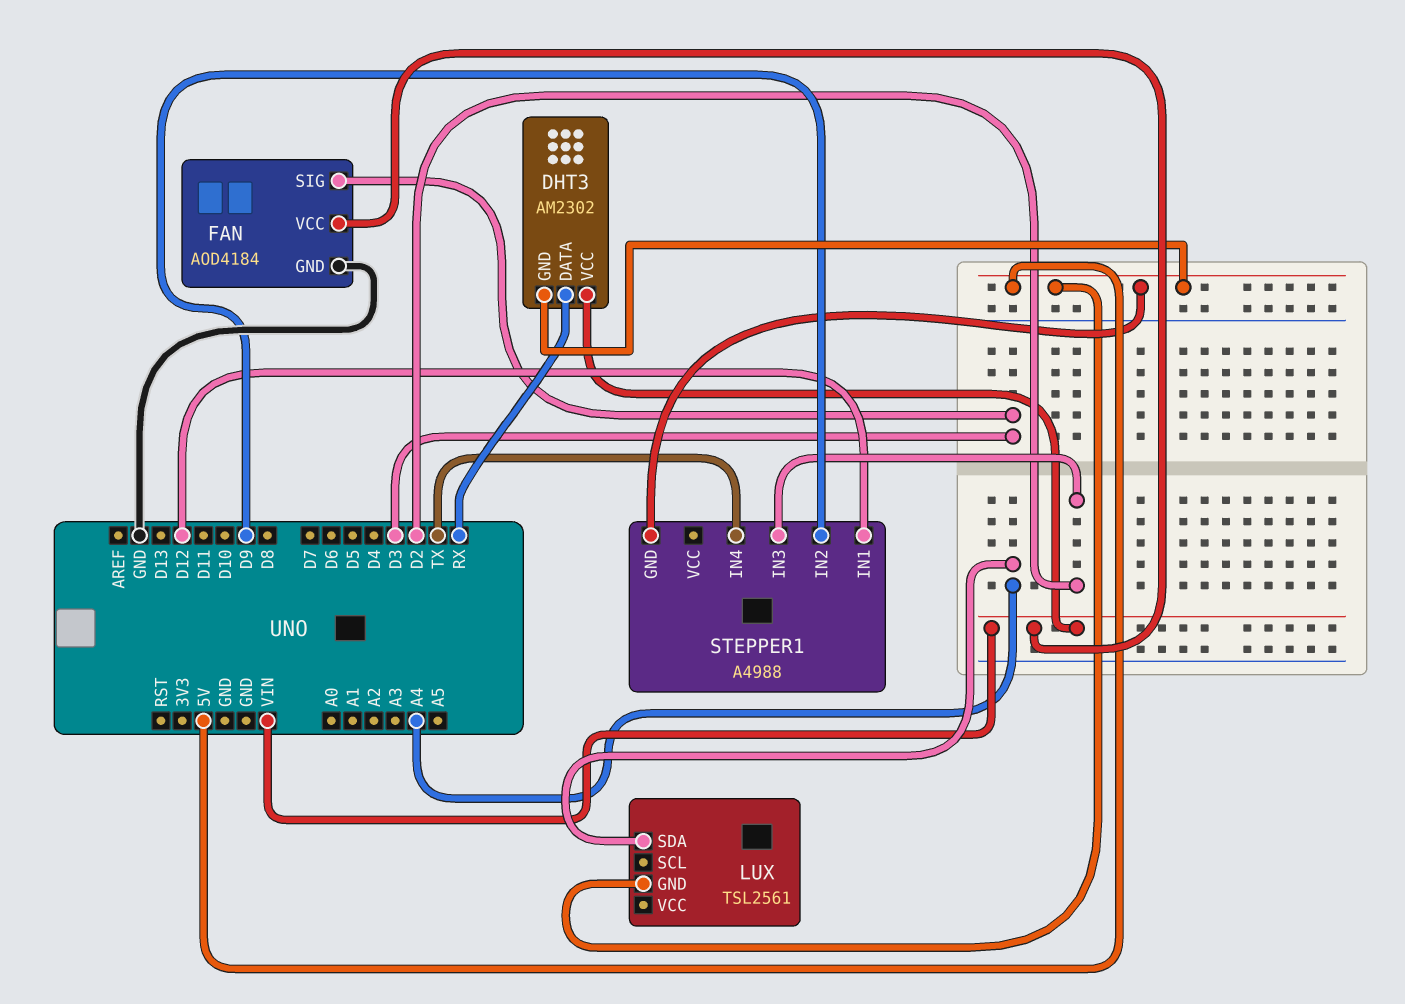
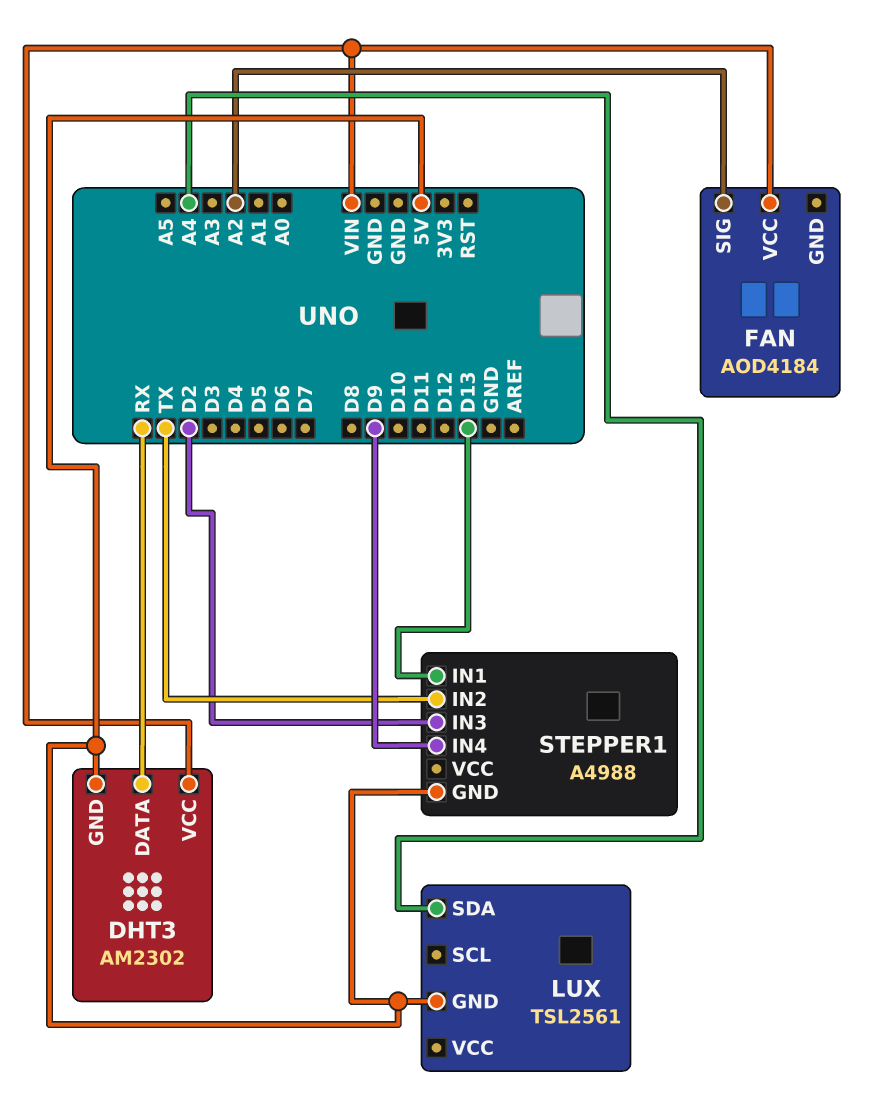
FAN pin GND: GND -> none
FAN pin SIG: D3 -> A2
STEPPER1 pin IN1: D12 -> D13
STEPPER1 pin IN2: D9 -> TX
STEPPER1 pin IN4: TX -> D9

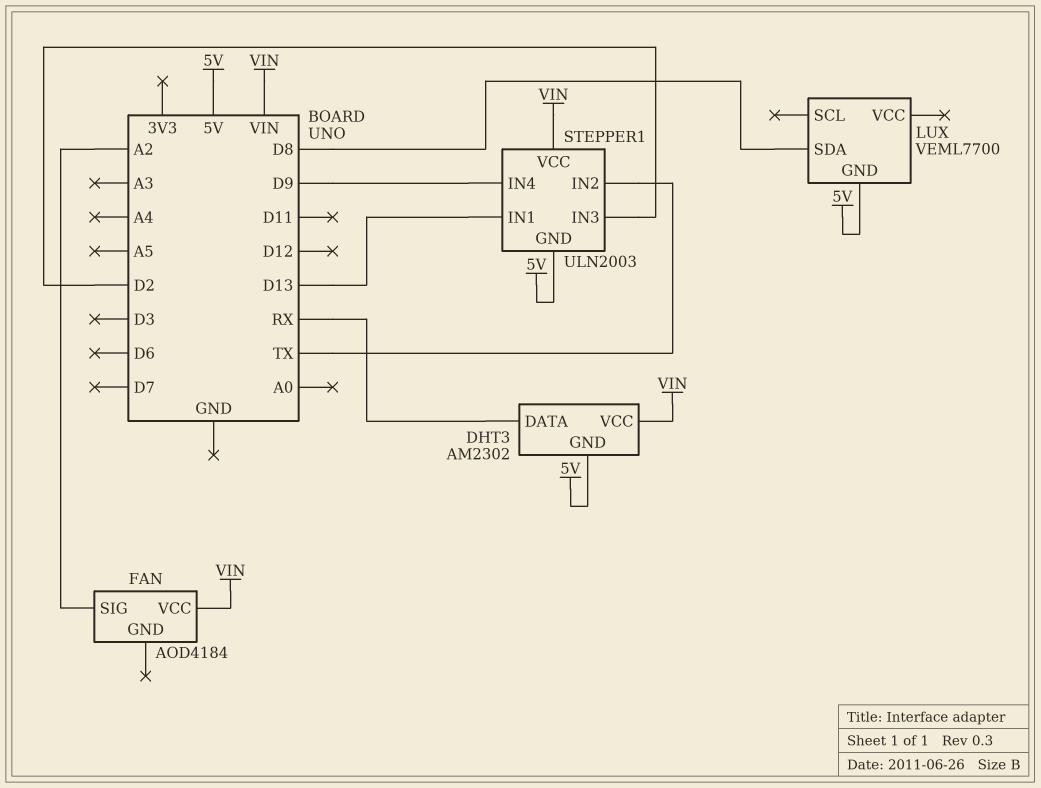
LUX: TSL2561 -> VEML7700
LUX pin SDA: A4 -> D8
STEPPER1: A4988 -> ULN2003
STEPPER1 pin VCC: none -> VIN

